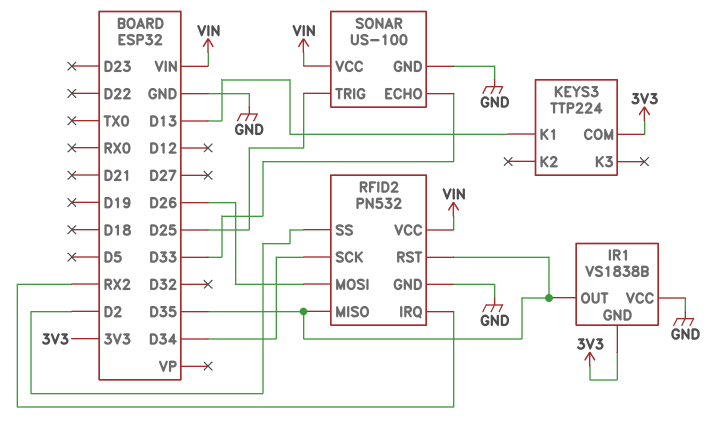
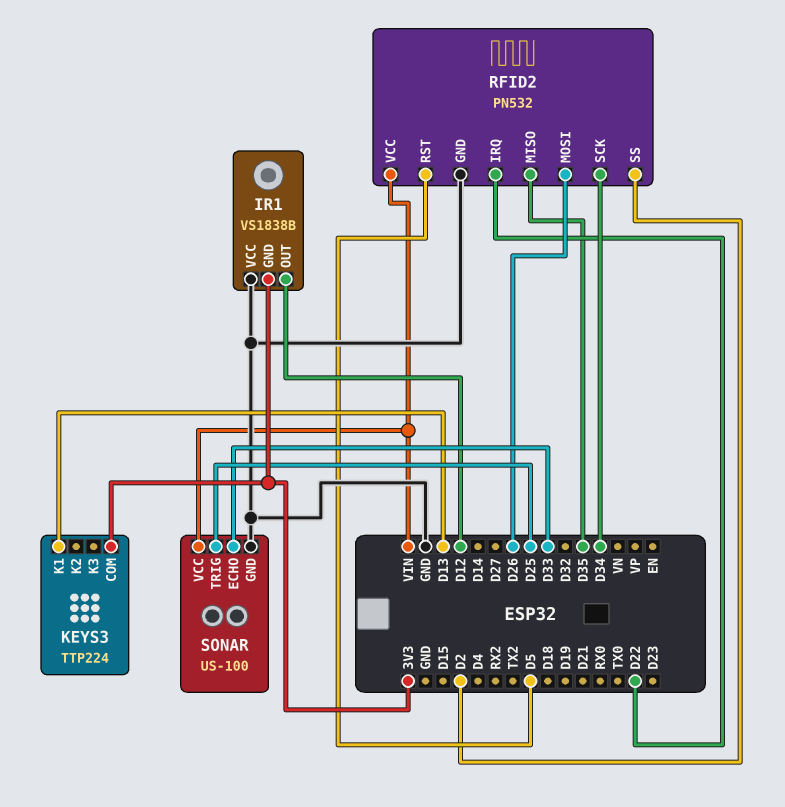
IR1 pin OUT: D35 -> D12
RFID2 pin IRQ: RX2 -> D22
RFID2 pin RST: D35 -> D5

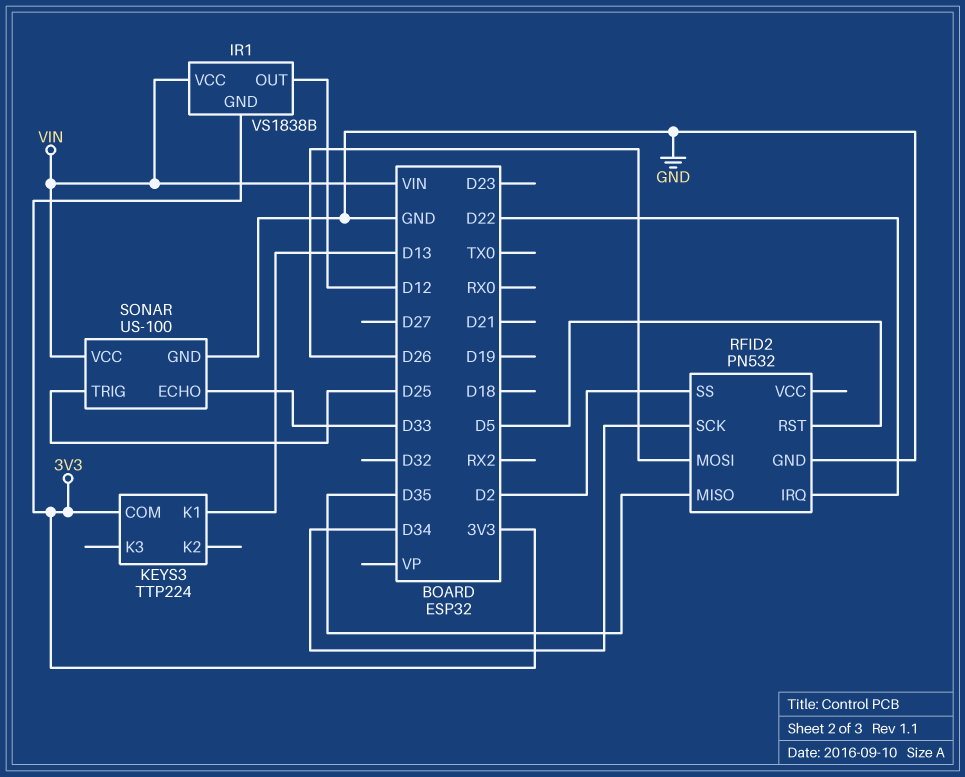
IR1 pin VCC: GND -> VIN
RFID2 pin VCC: VIN -> none

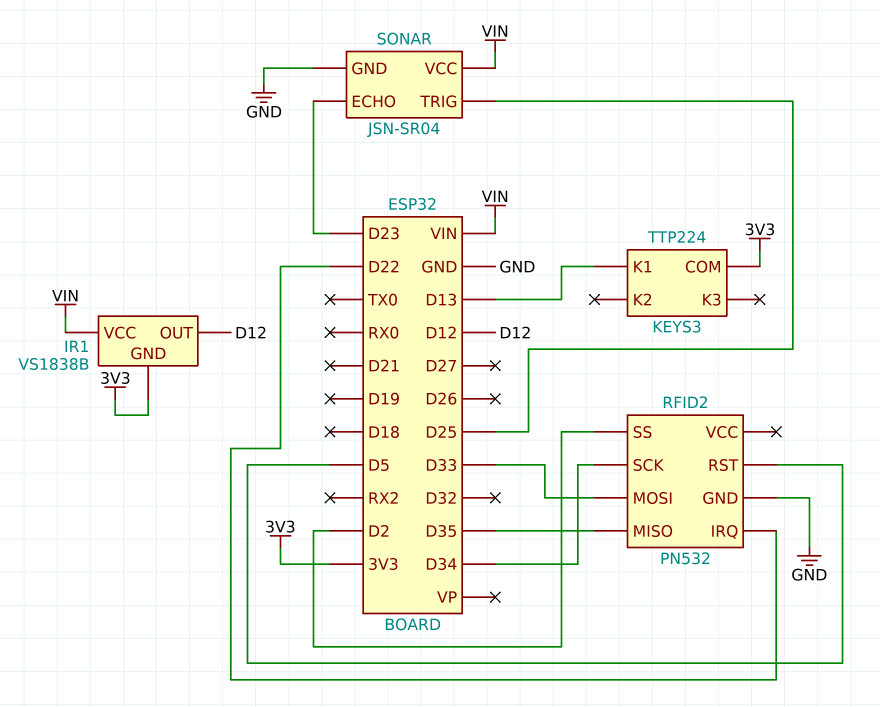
RFID2 pin MOSI: D26 -> D33
SONAR: US-100 -> JSN-SR04
SONAR pin ECHO: D33 -> D23

